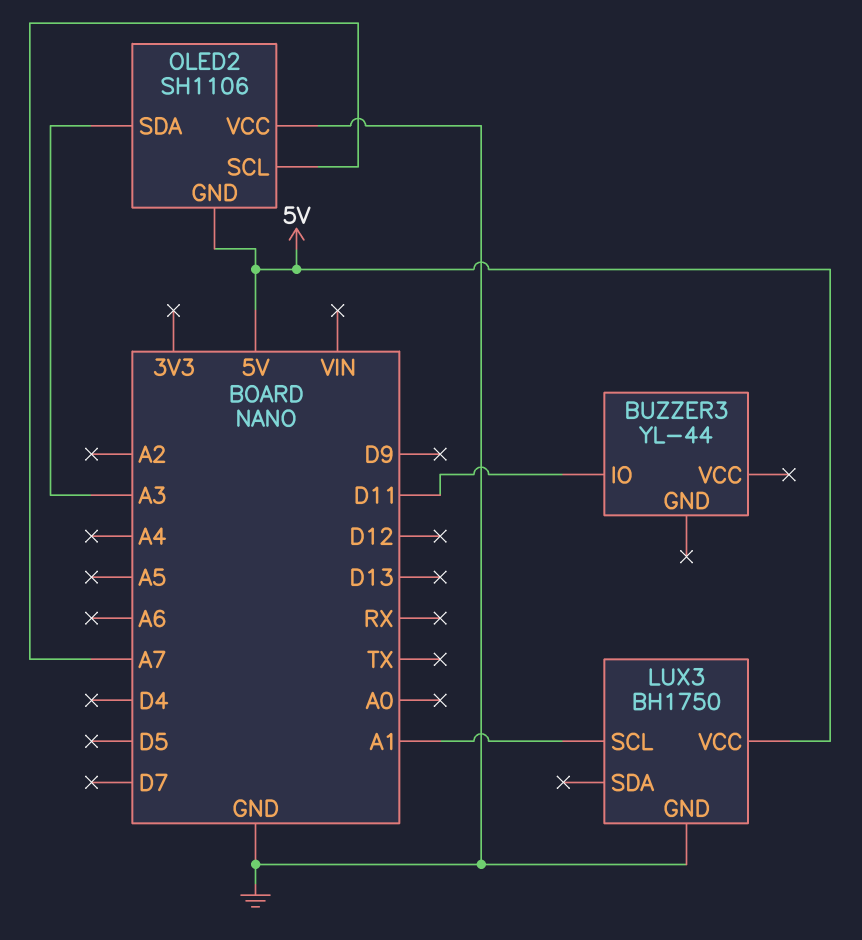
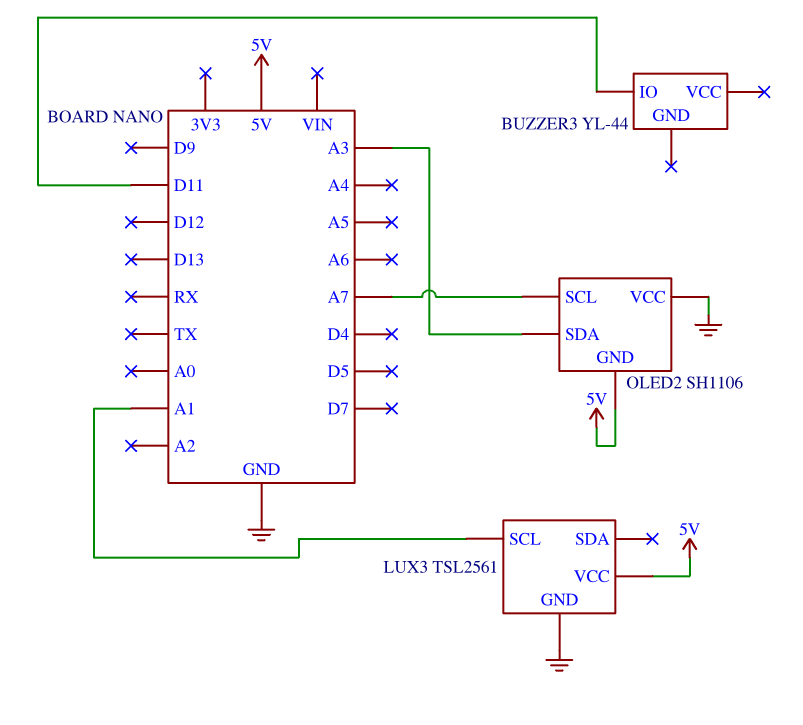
LUX3: BH1750 -> TSL2561

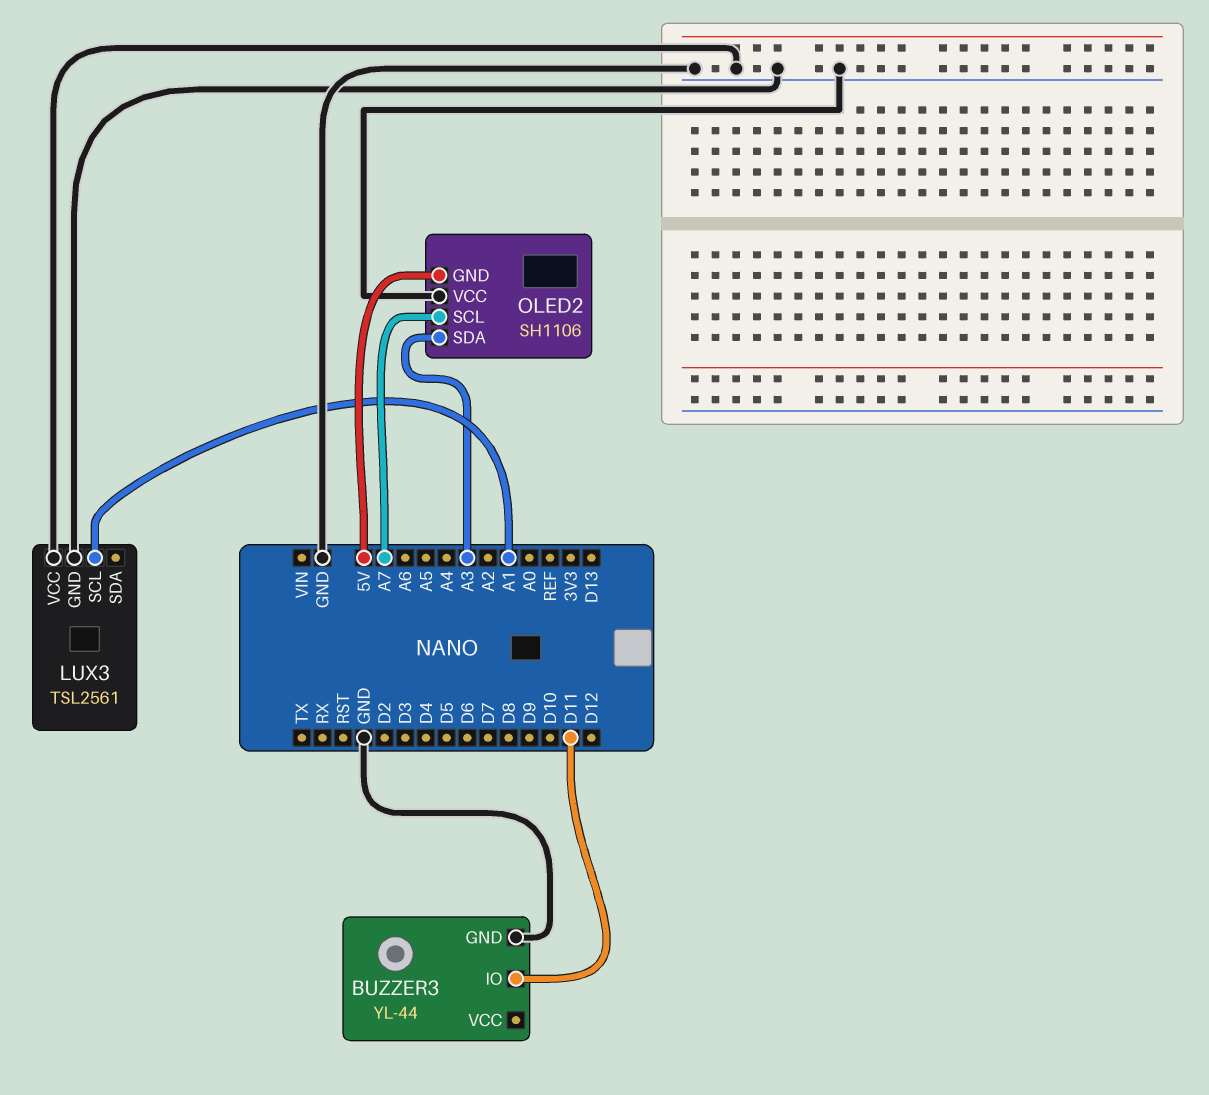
BUZZER3 pin GND: none -> GND
LUX3 pin VCC: 5V -> GND

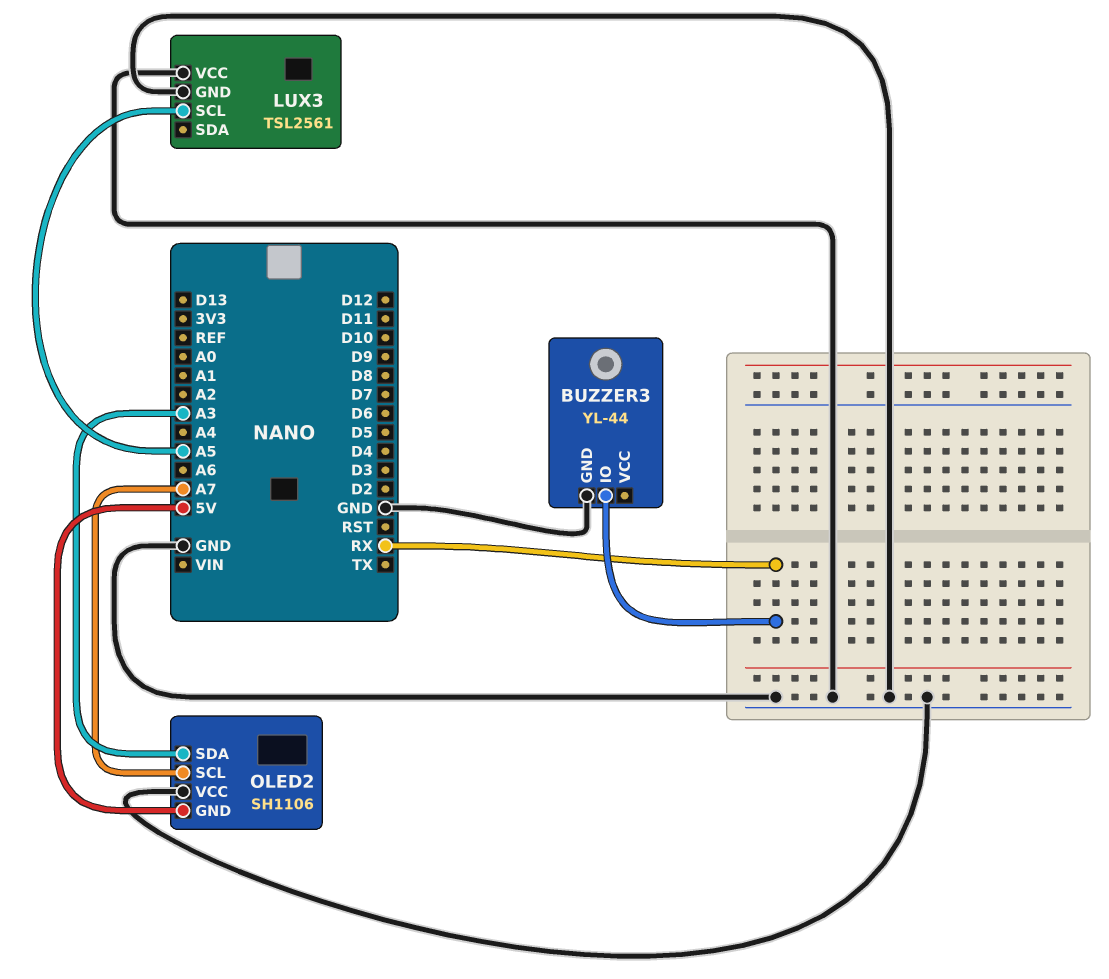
BUZZER3 pin IO: D11 -> RX
LUX3 pin SCL: A1 -> A5

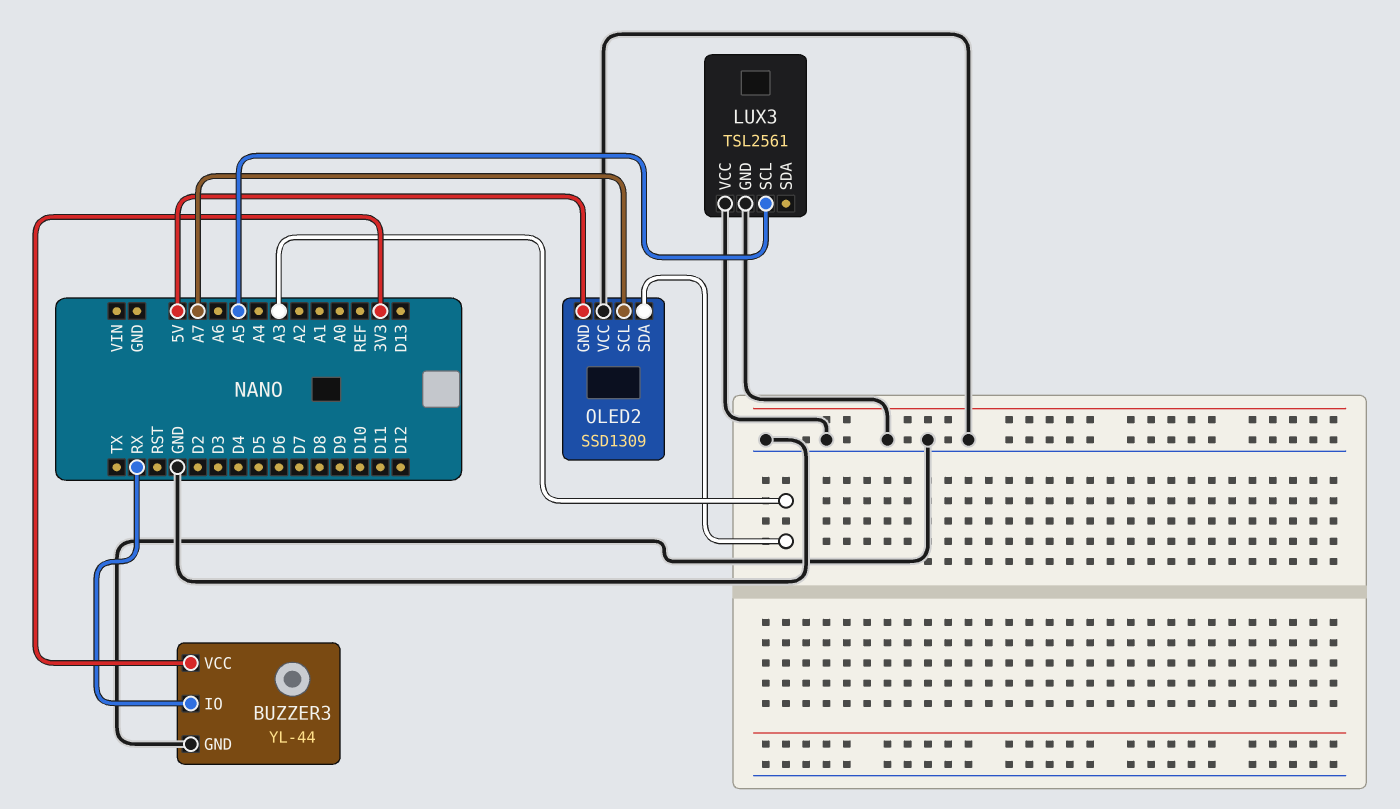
BUZZER3 pin VCC: none -> 3V3
OLED2: SH1106 -> SSD1309

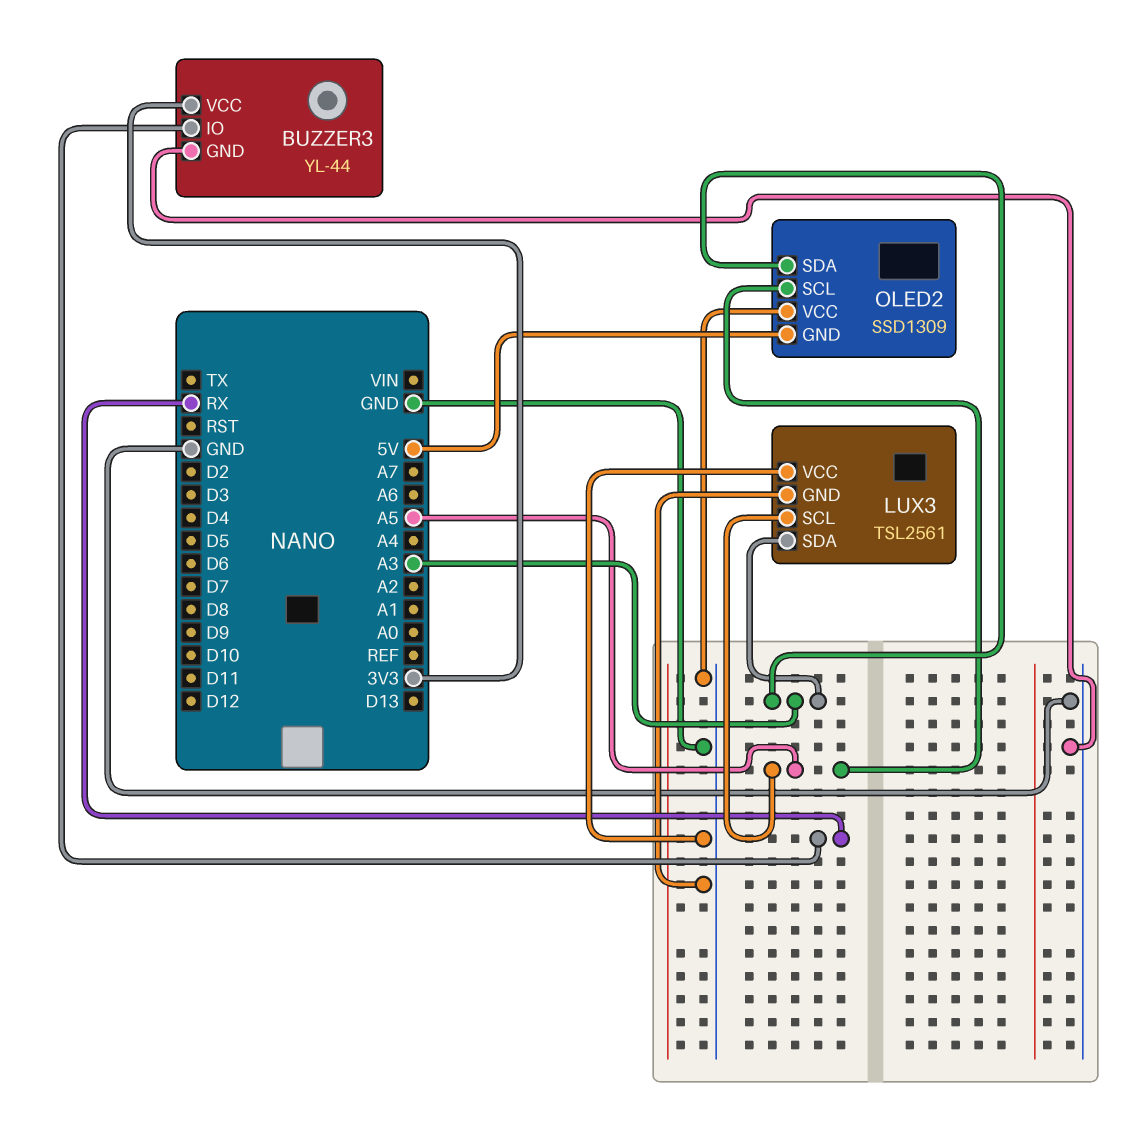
LUX3 pin SDA: none -> A3
OLED2 pin SCL: A7 -> A5

